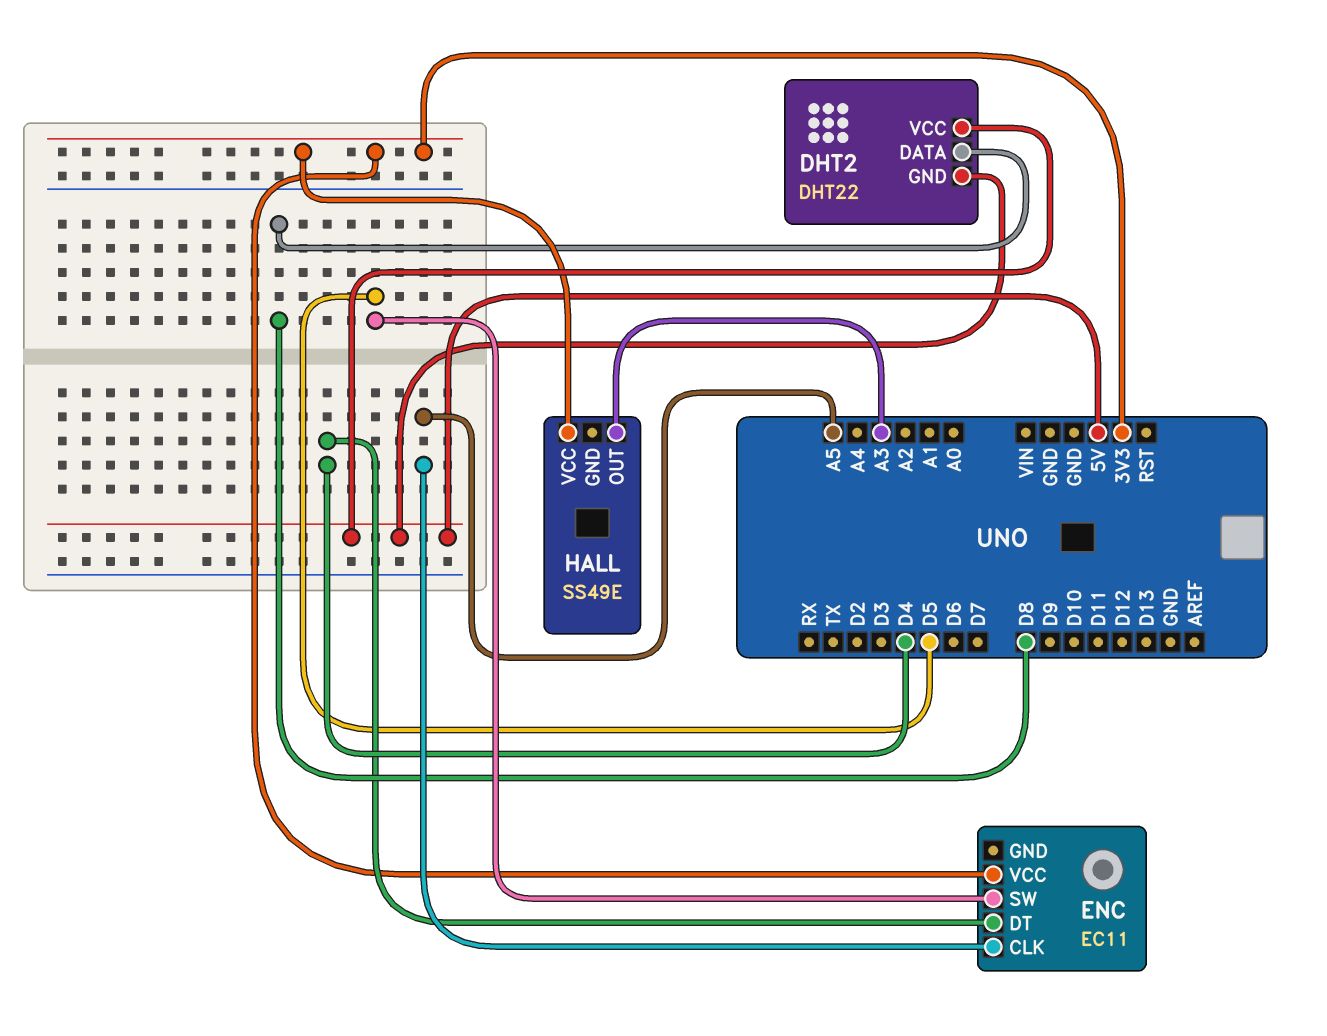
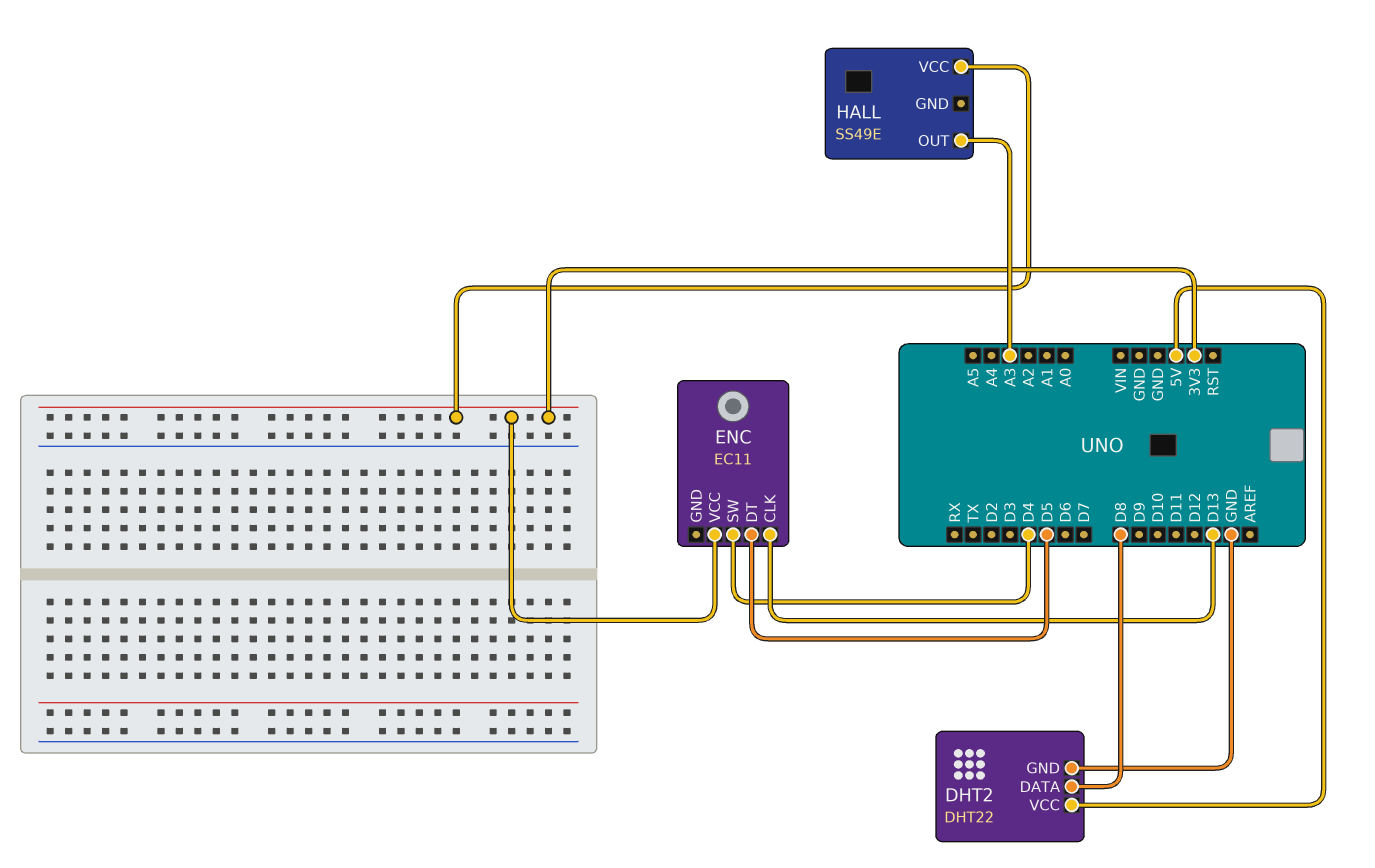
DHT2 pin GND: 5V -> GND
ENC pin CLK: A5 -> D13
ENC pin DT: D4 -> D5
ENC pin SW: D5 -> D4

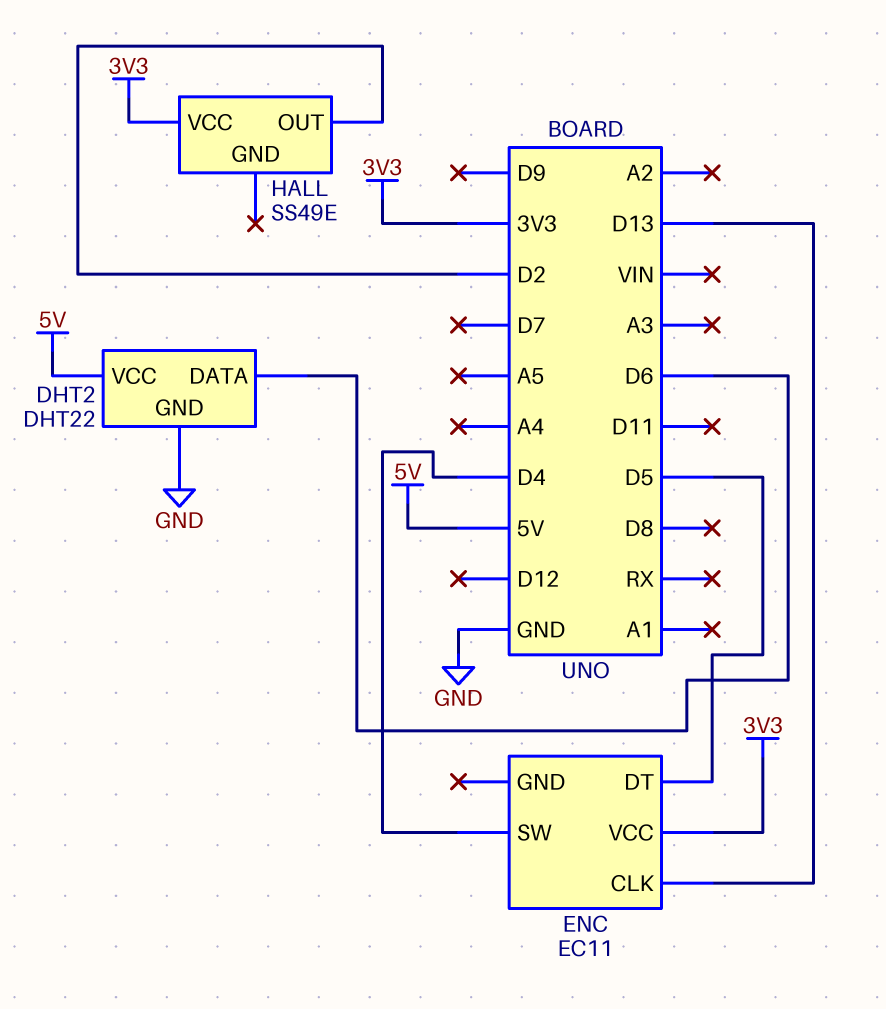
DHT2 pin DATA: D8 -> D6
HALL pin OUT: A3 -> D2

